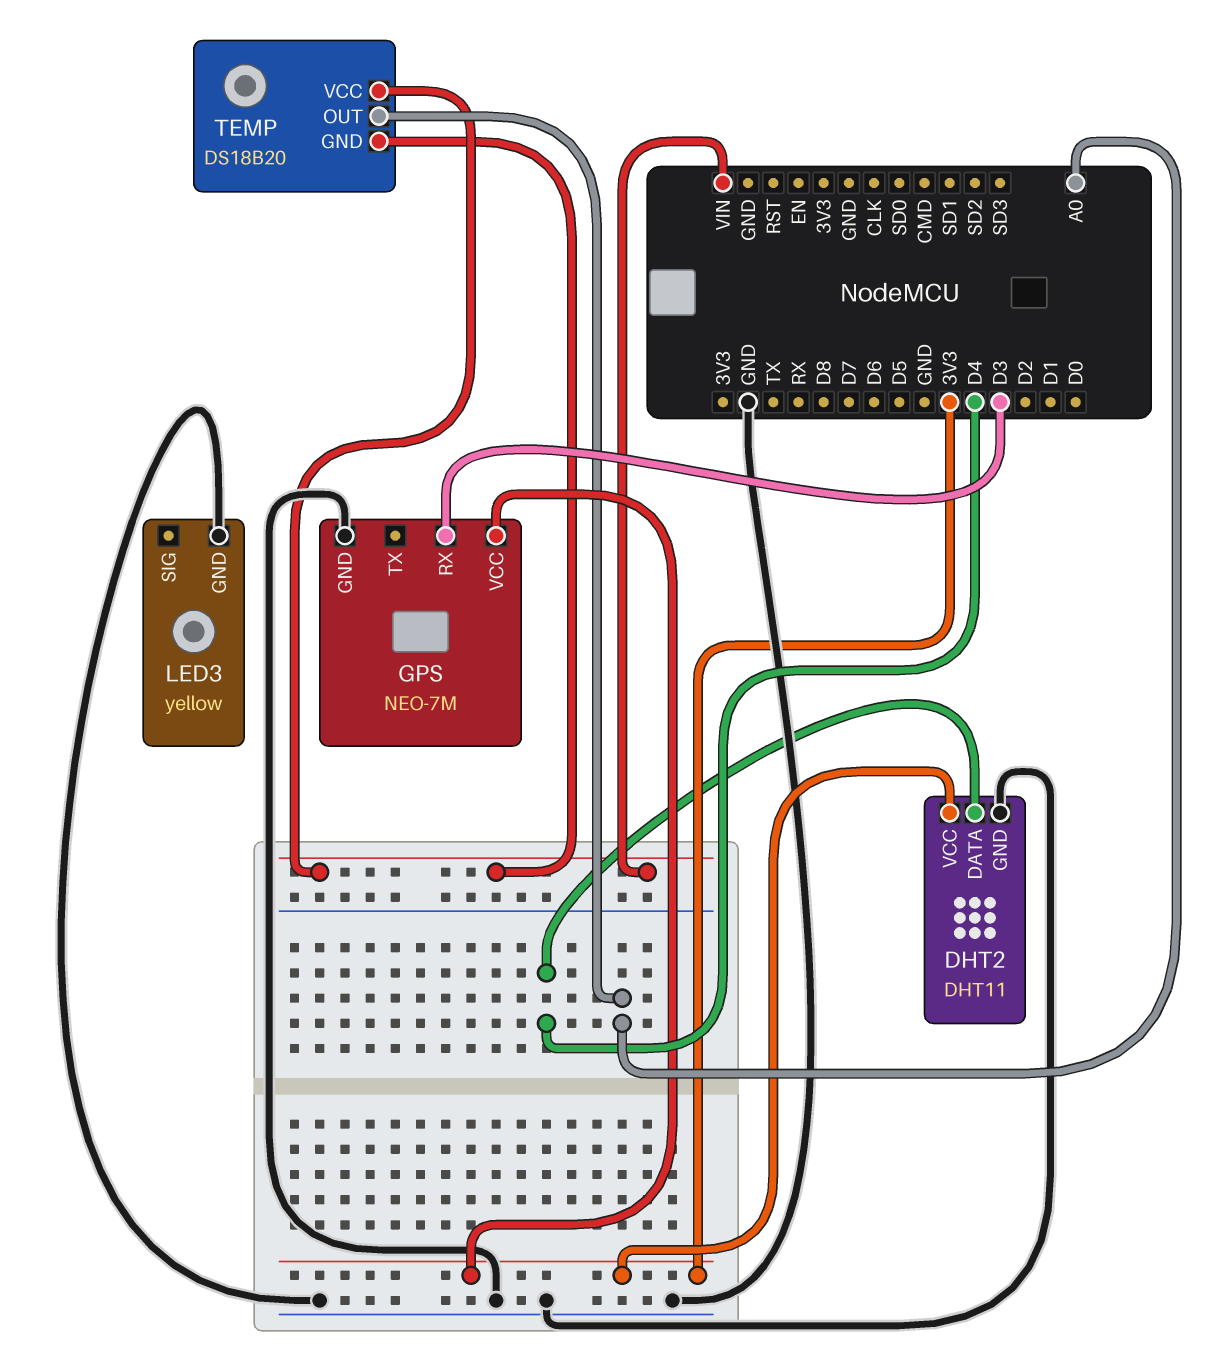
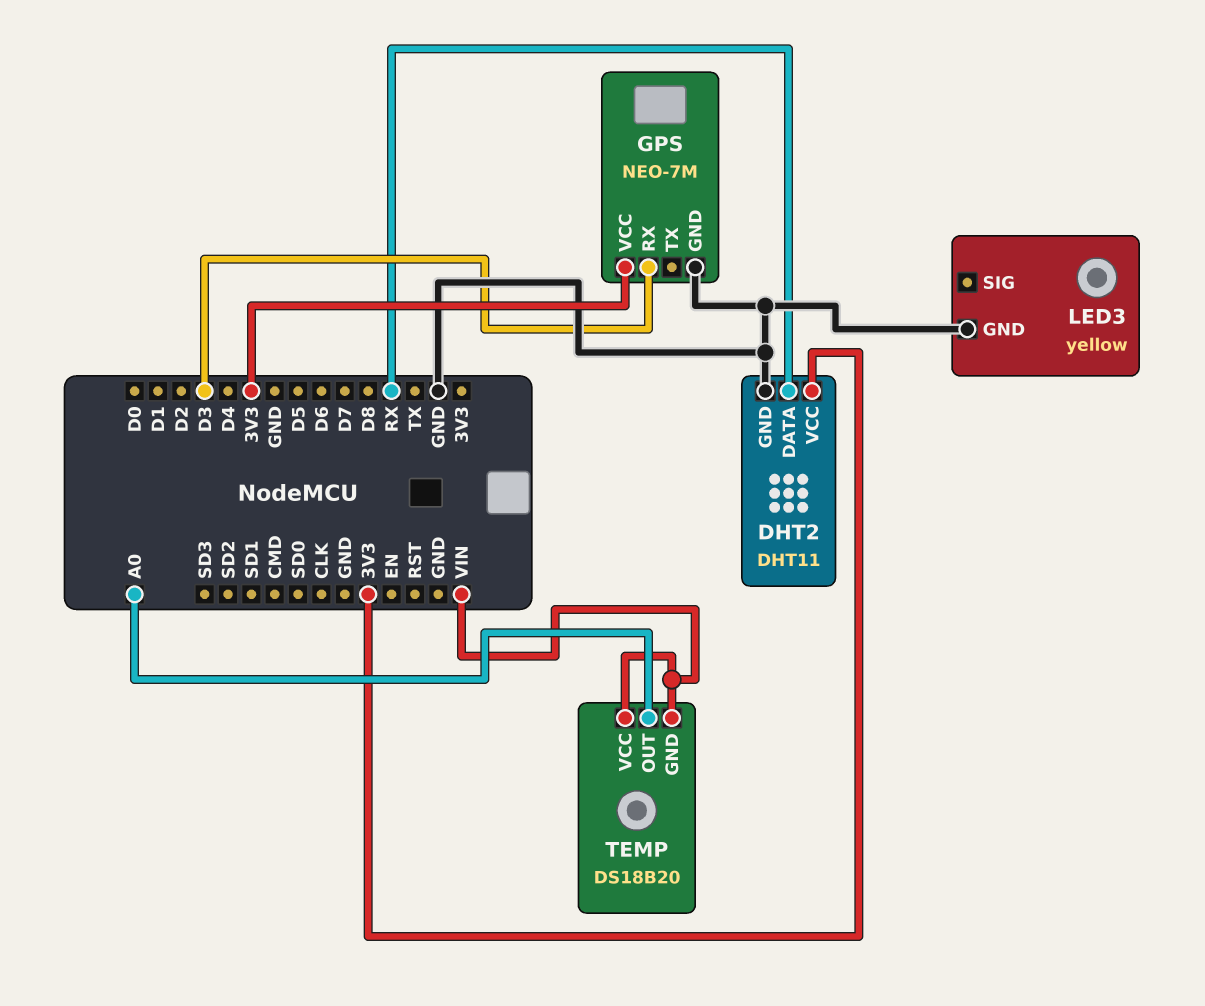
DHT2 pin DATA: D4 -> RX

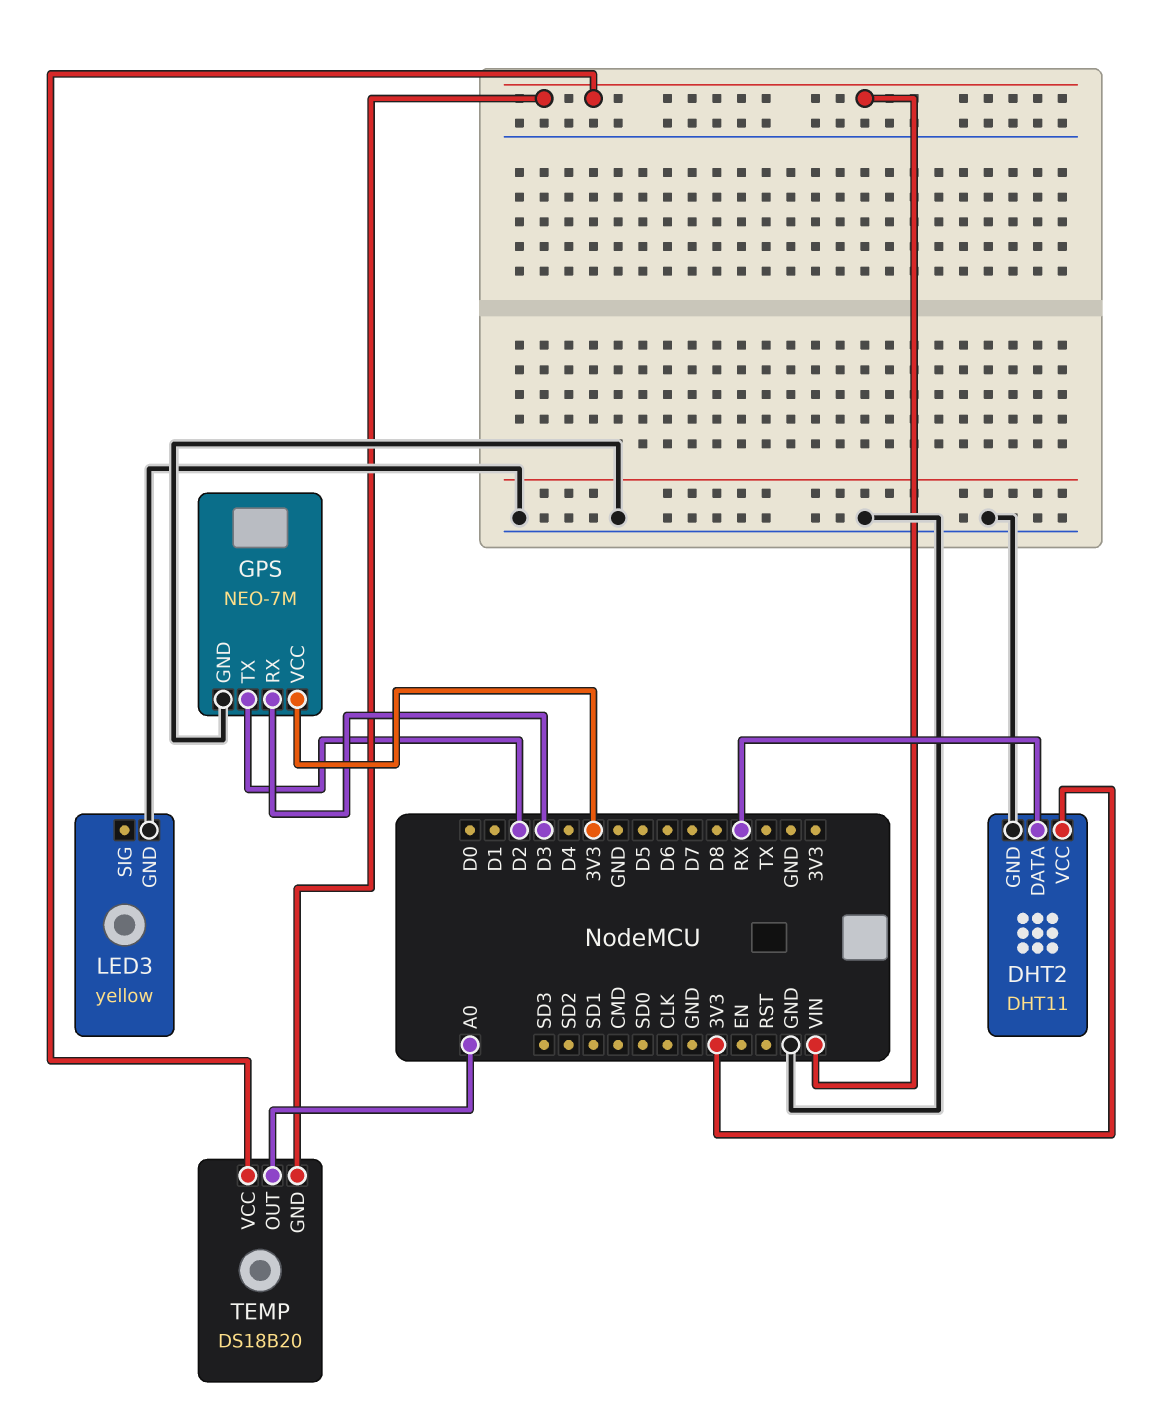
GPS pin TX: none -> D2

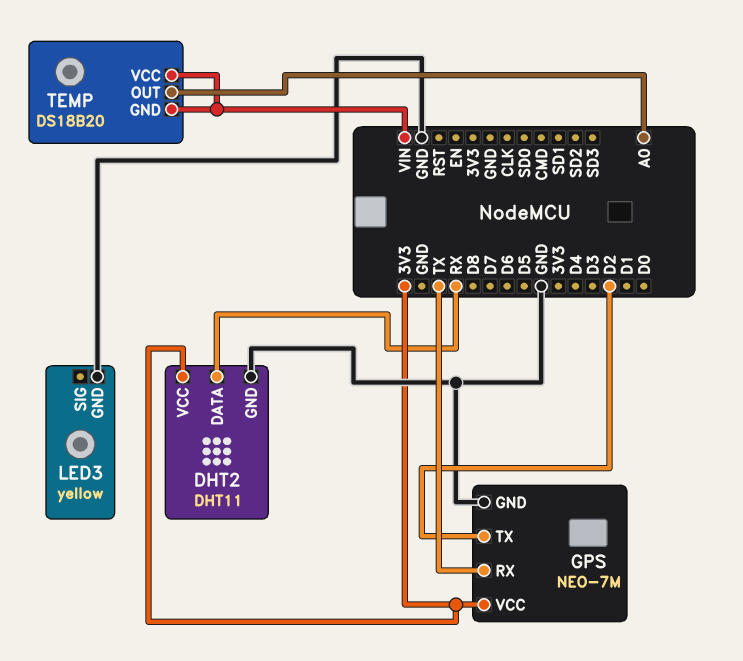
GPS pin RX: D3 -> TX

